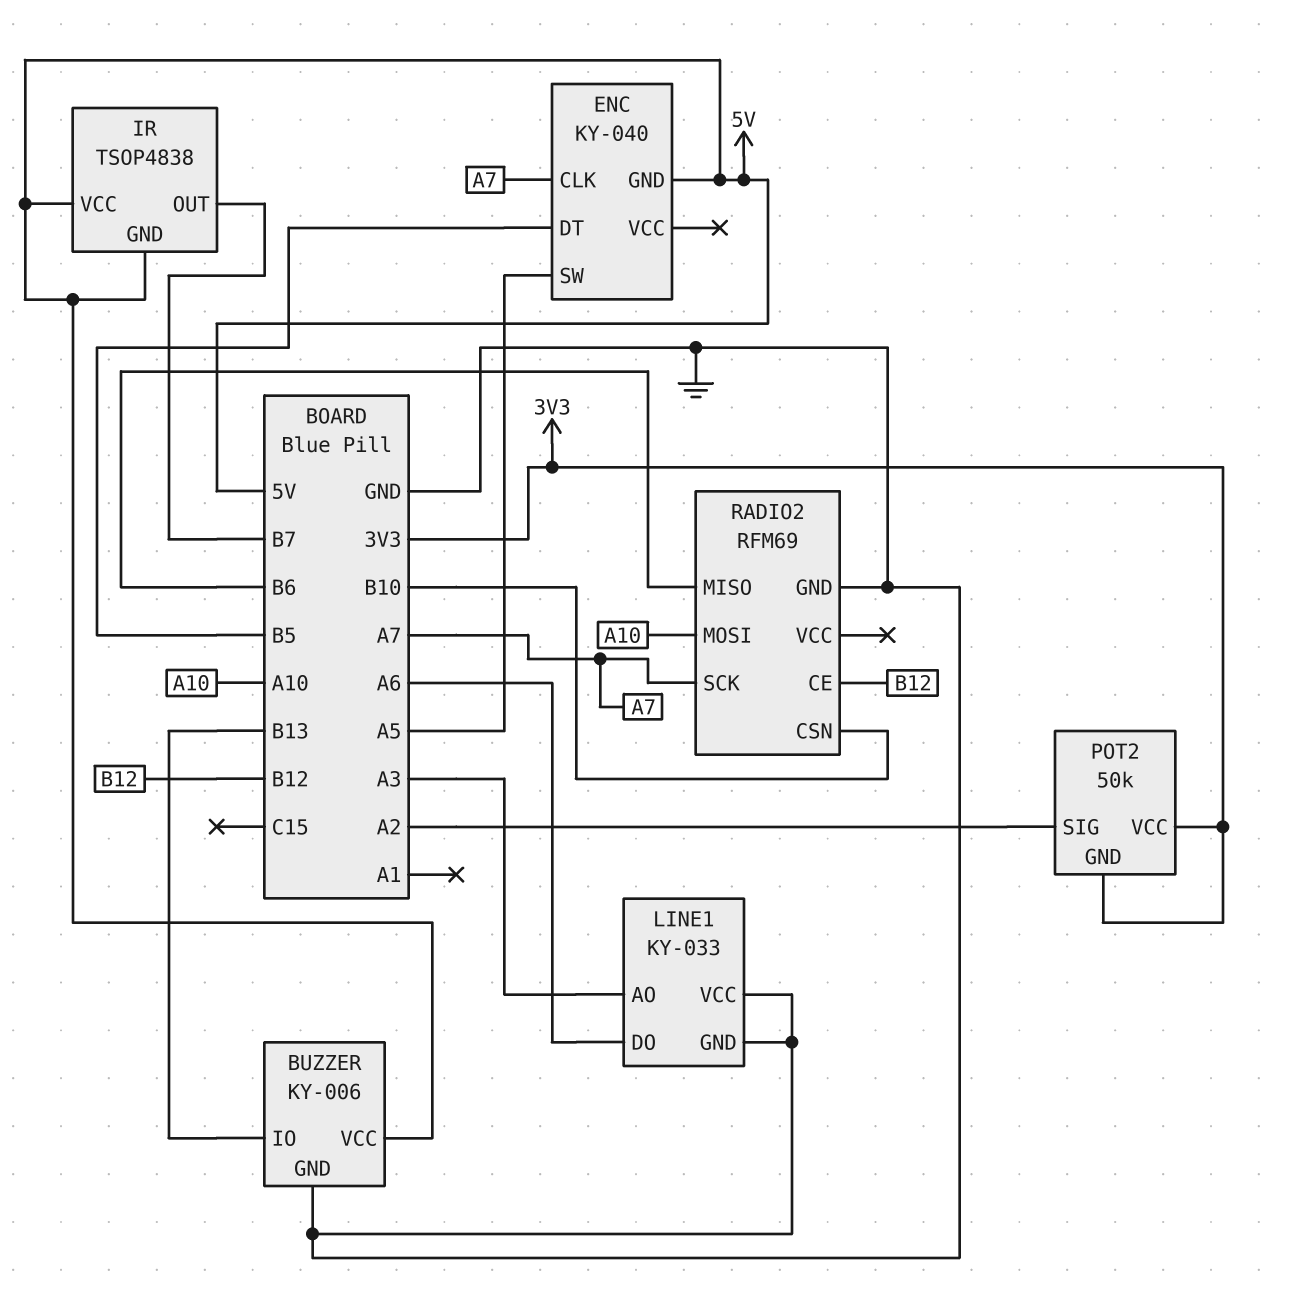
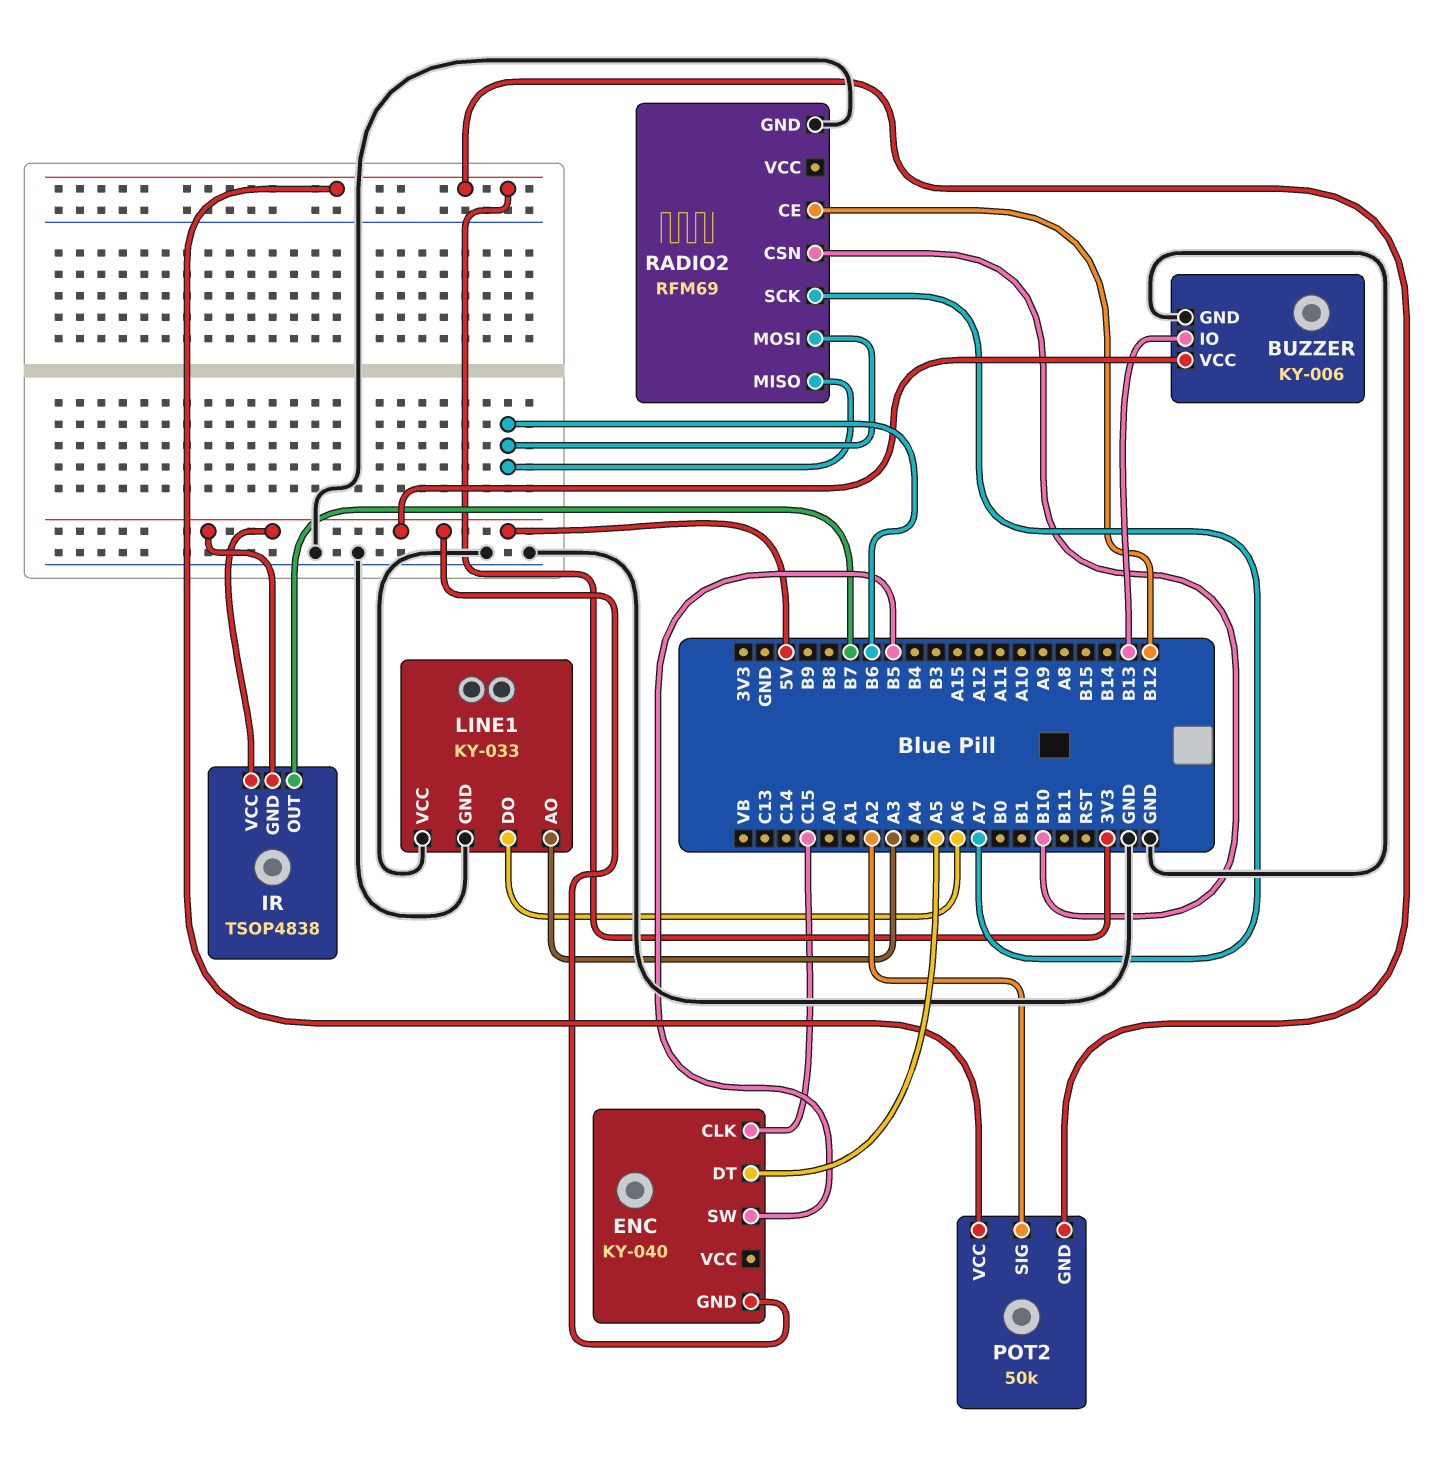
ENC pin CLK: A7 -> C15
ENC pin DT: B5 -> A5
ENC pin SW: A5 -> B5
RADIO2 pin MOSI: A10 -> B6

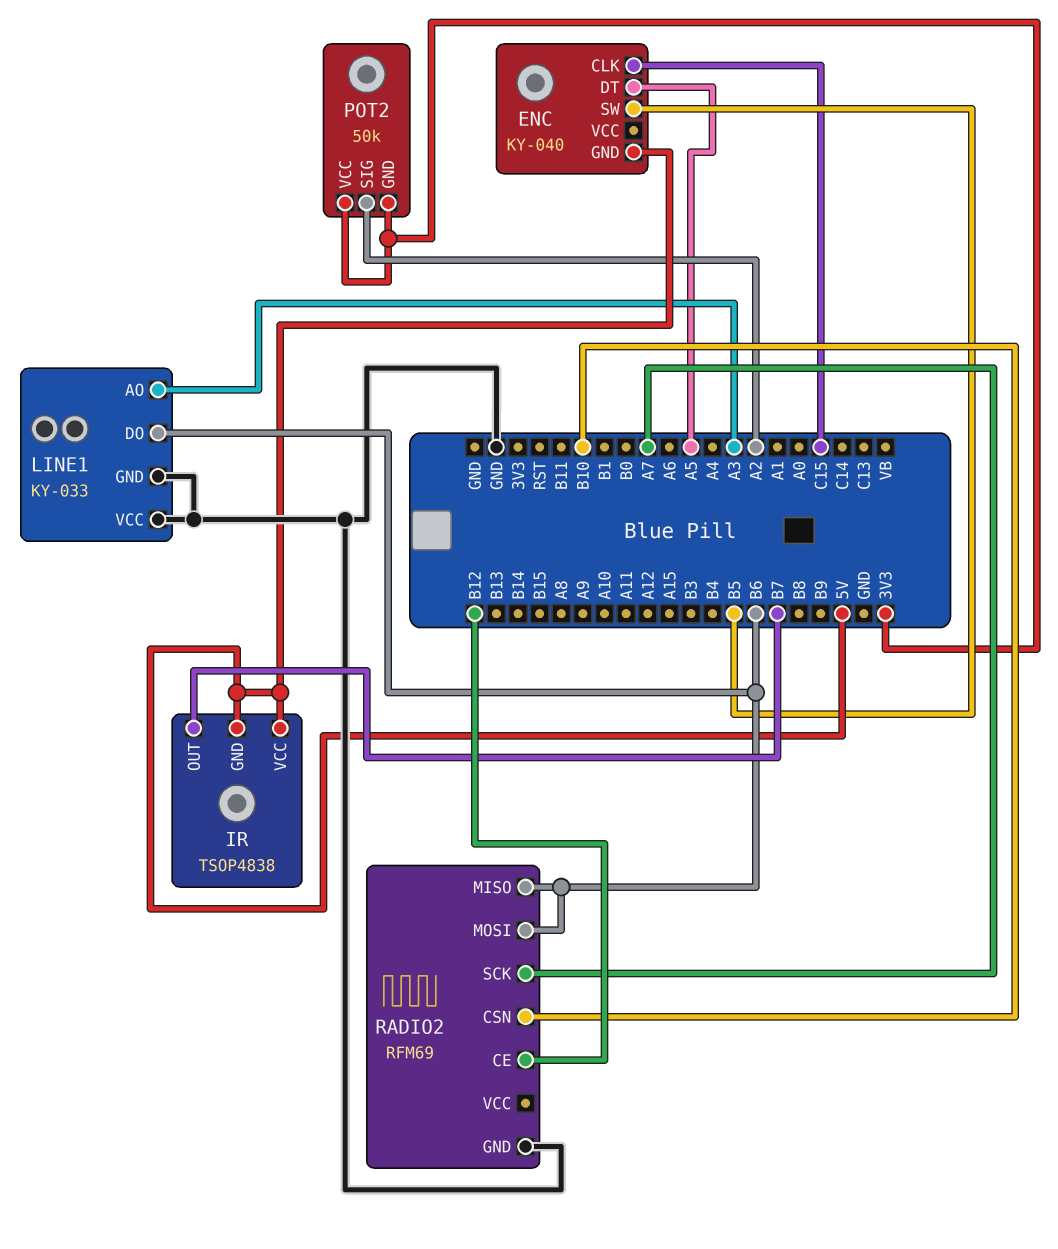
BUZZER: KY-006 -> none
BUZZER pin GND: GND -> none
BUZZER pin IO: B13 -> none
BUZZER pin VCC: 5V -> none
LINE1 pin DO: A6 -> B6

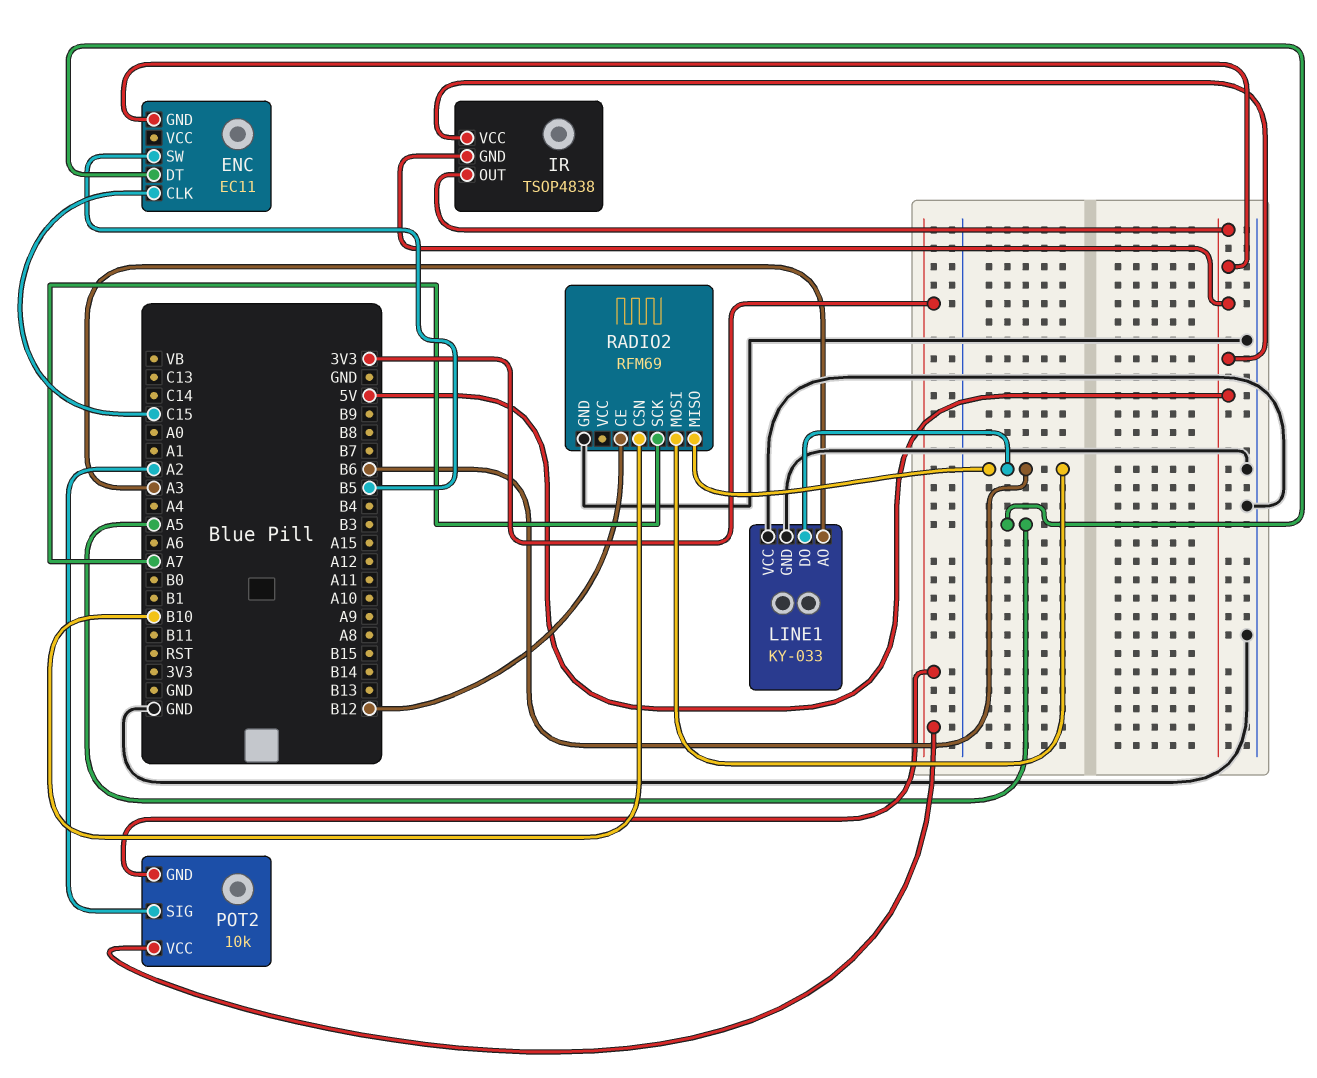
ENC: KY-040 -> EC11
IR pin OUT: B7 -> 5V
POT2: 50k -> 10k

